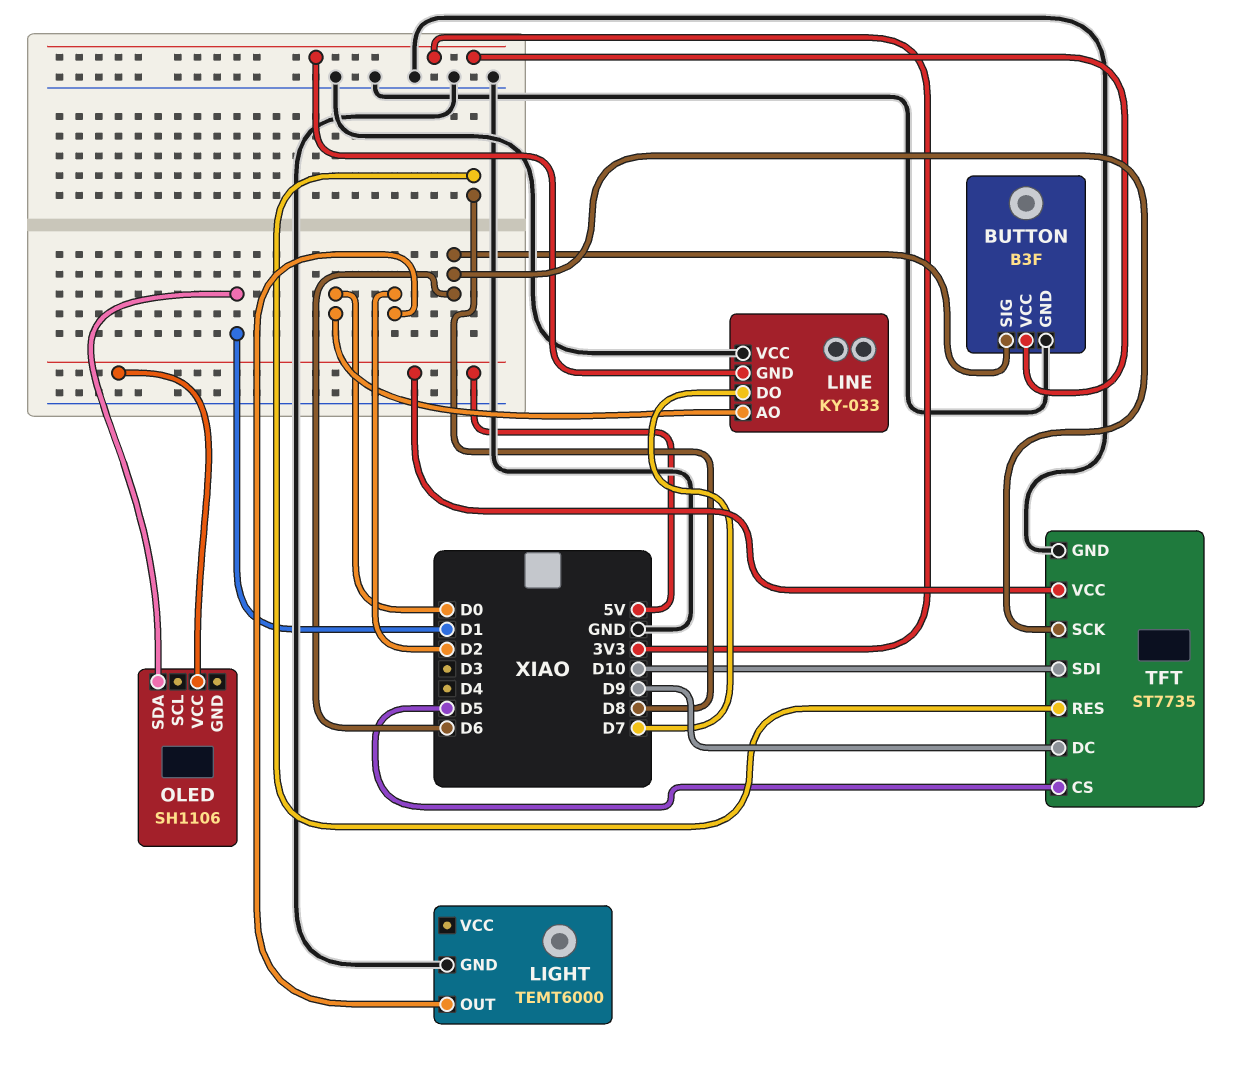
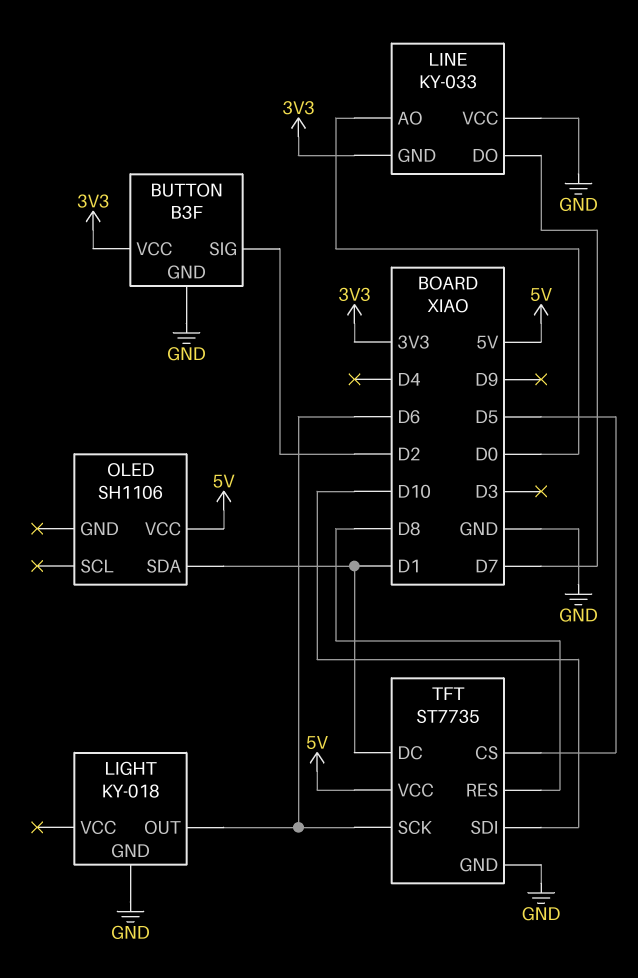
BUTTON pin SIG: D6 -> D2
LIGHT: TEMT6000 -> KY-018
LIGHT pin OUT: D2 -> D6
TFT pin DC: D9 -> D1

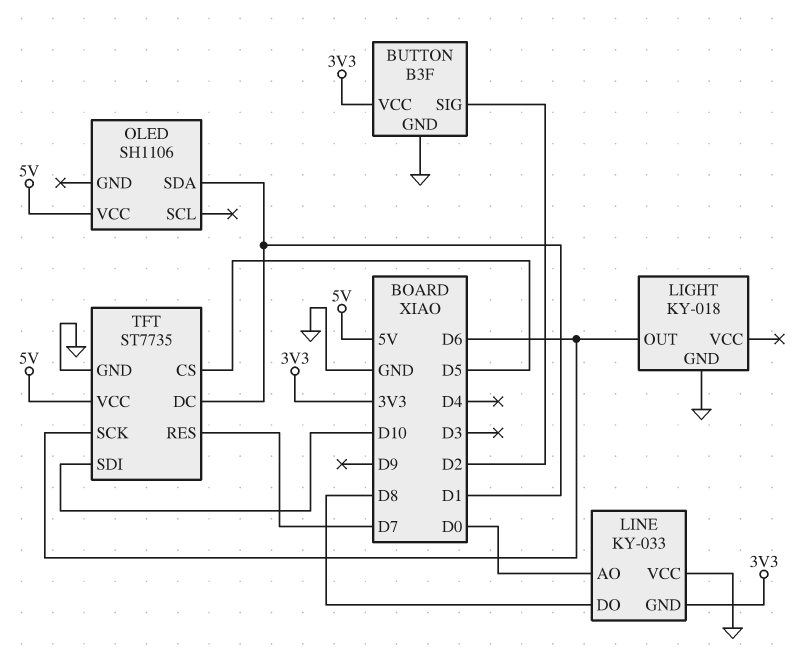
LINE pin DO: D7 -> D8
TFT pin RES: D8 -> D7

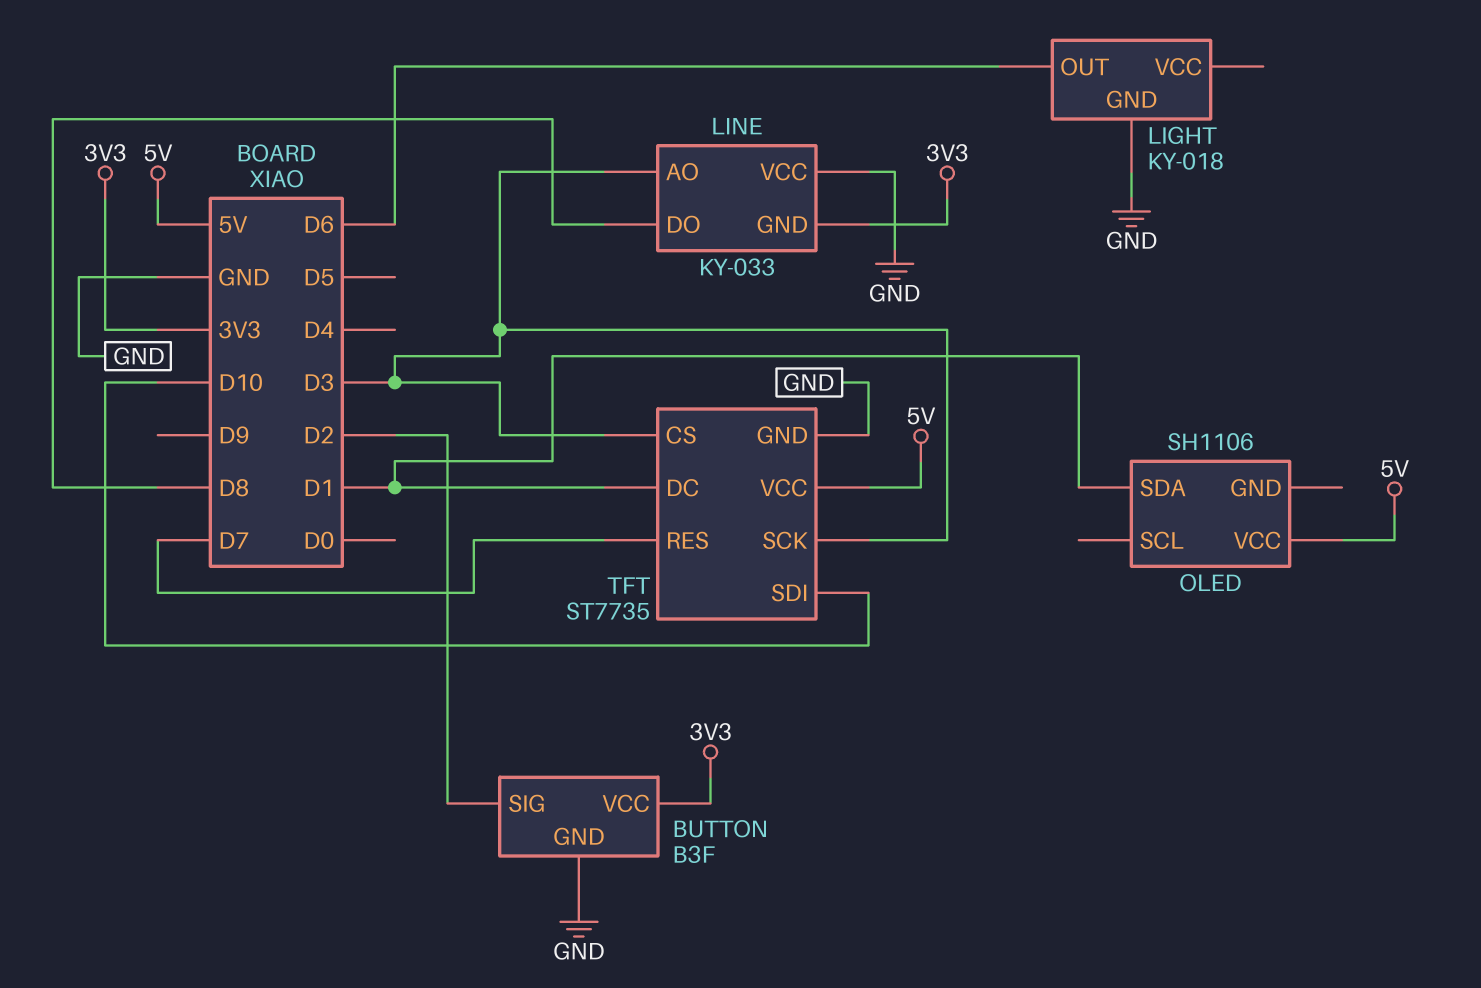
LINE pin AO: D0 -> D3
TFT pin CS: D5 -> D3
TFT pin SCK: D6 -> D3

